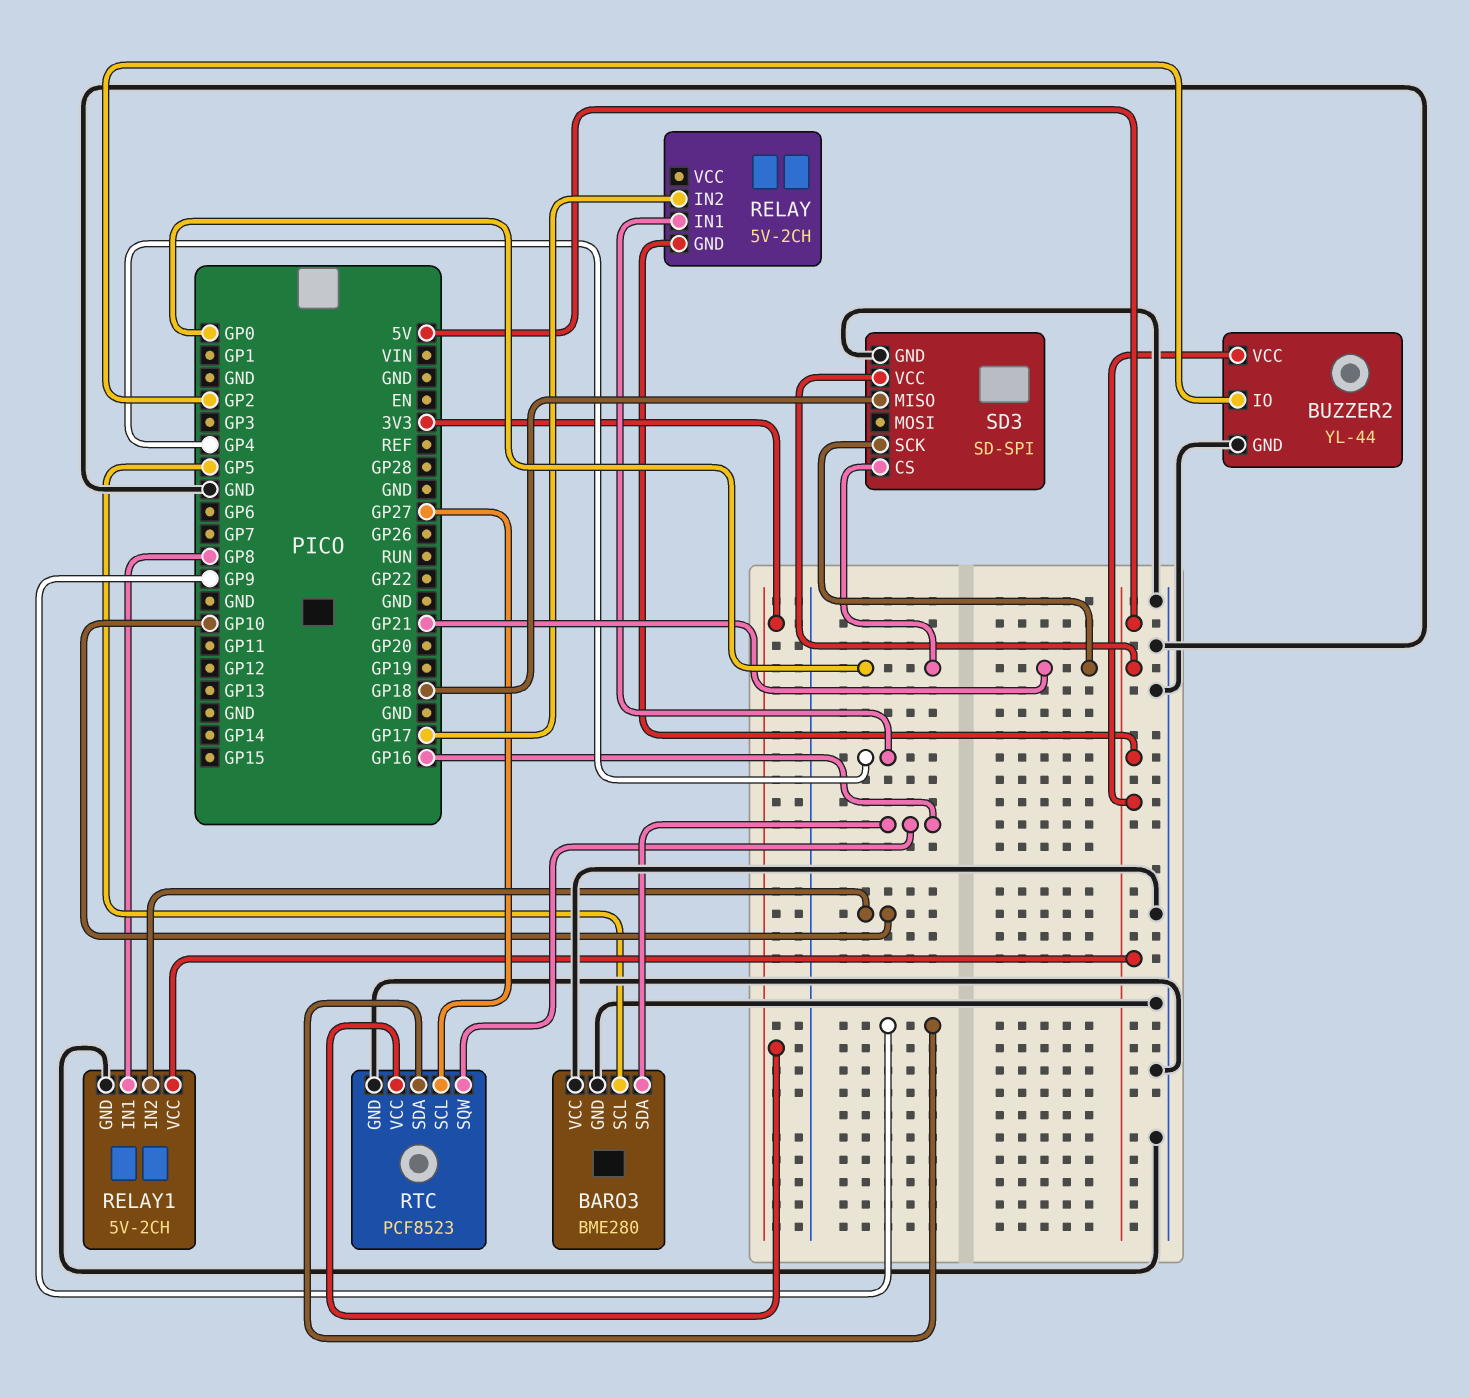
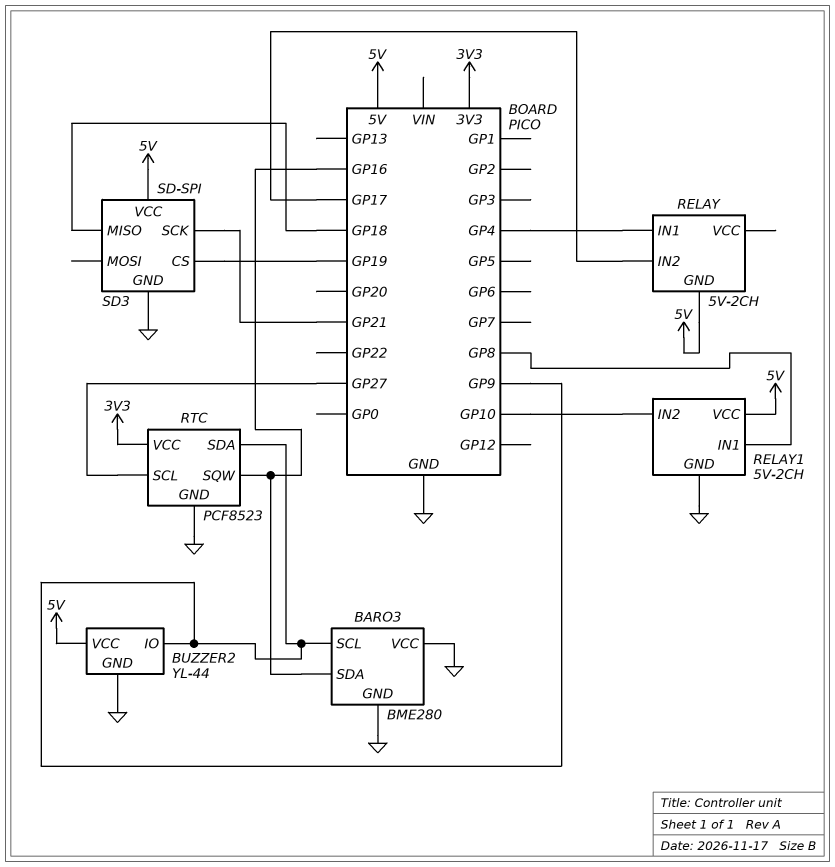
BARO3 pin SCL: GP5 -> GP9
BUZZER2 pin IO: GP2 -> GP9
SD3 pin CS: GP0 -> GP19

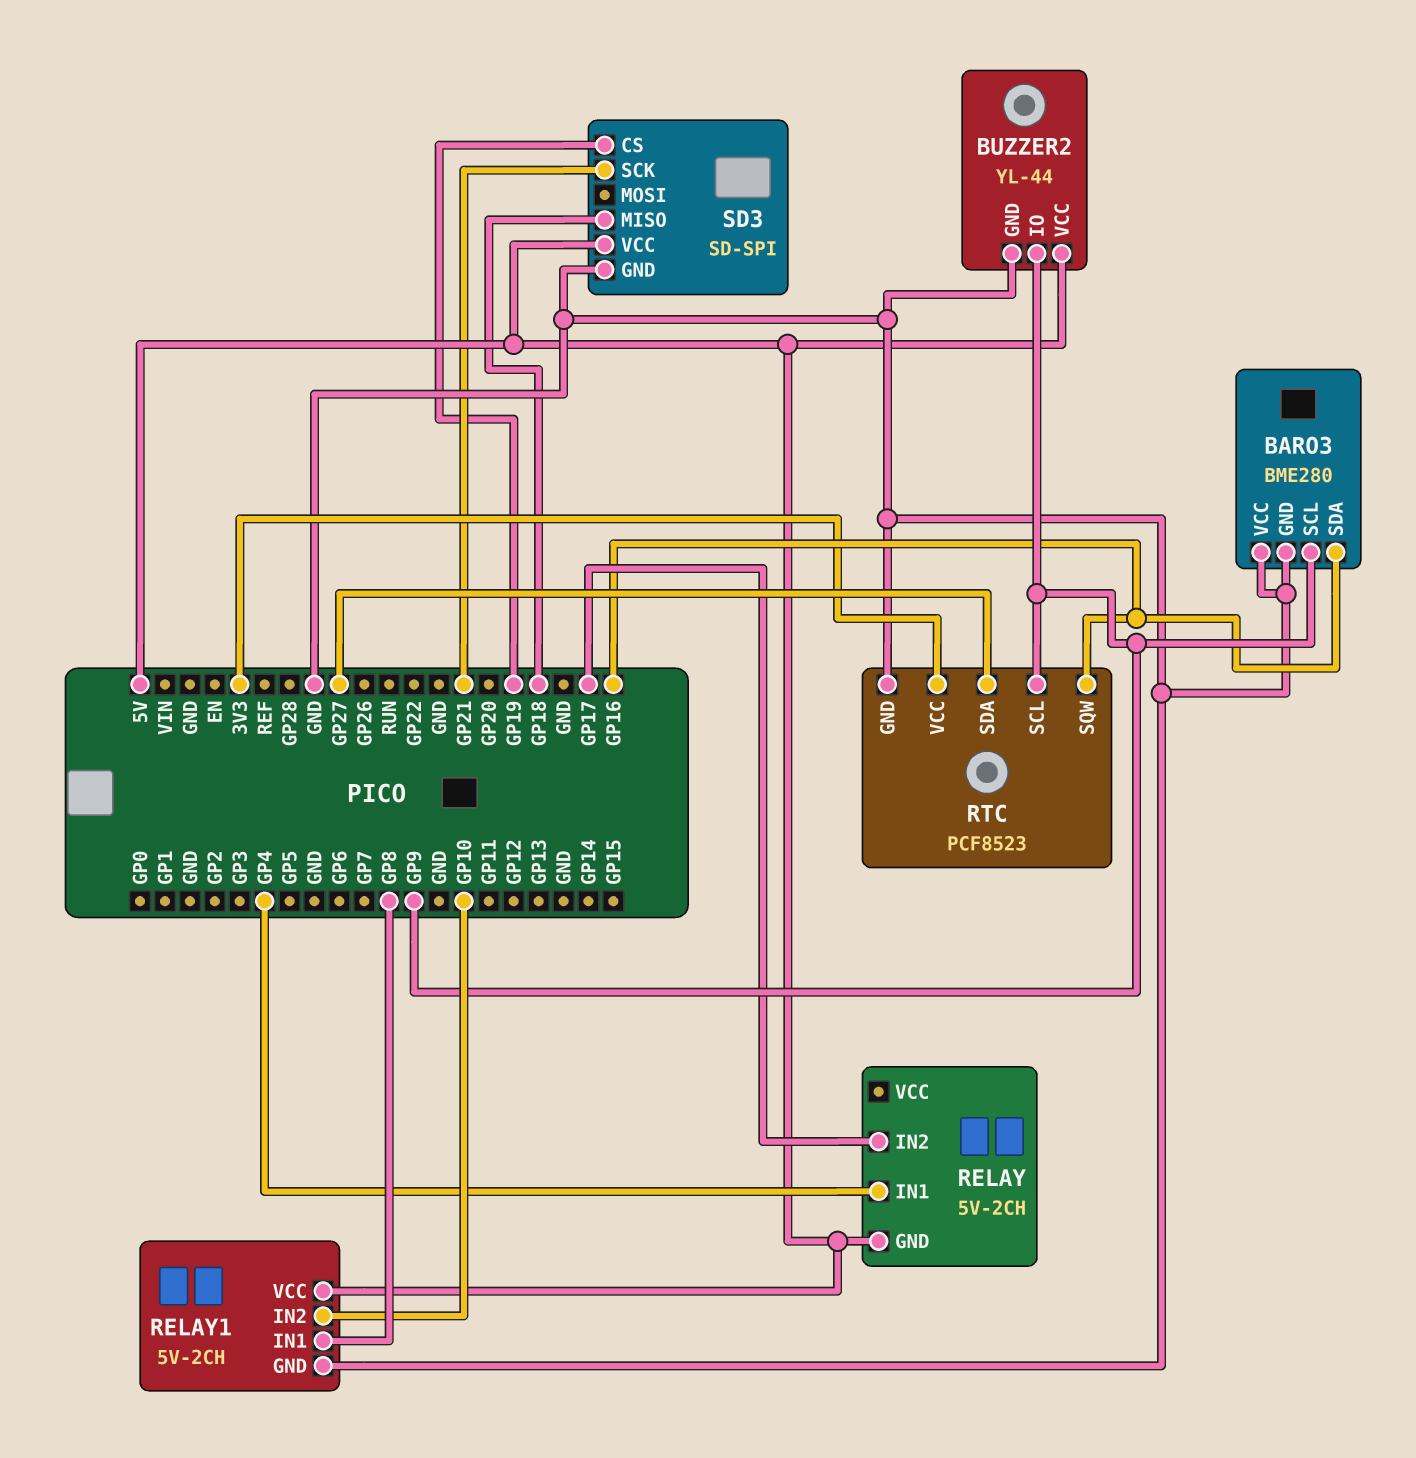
RTC pin SCL: GP27 -> GP9
RTC pin SDA: GP9 -> GP27

